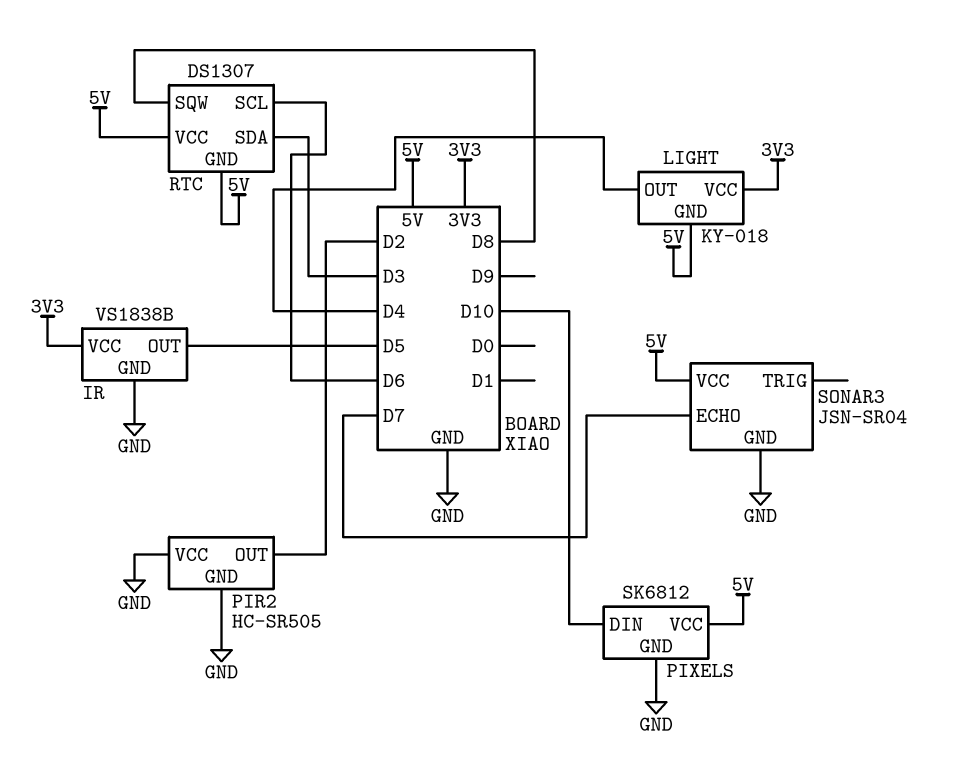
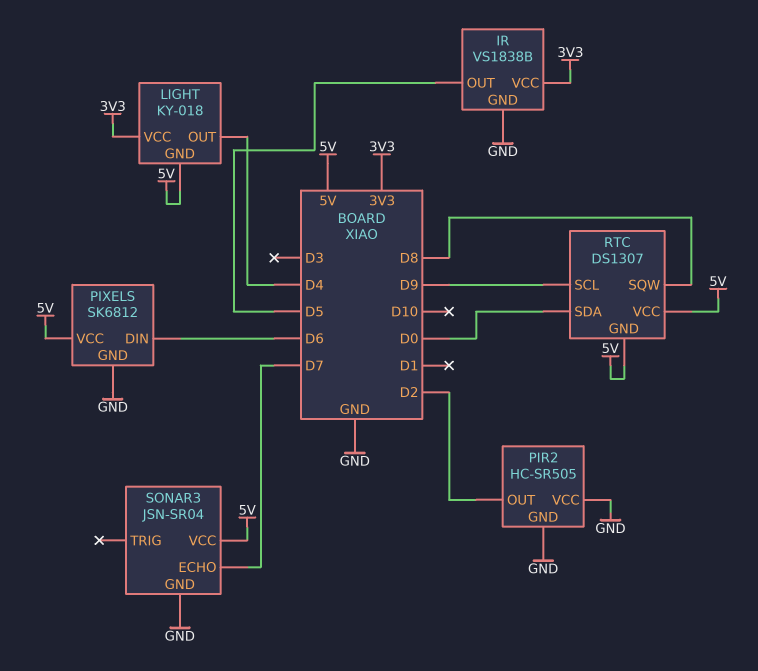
PIXELS pin DIN: D10 -> D6
RTC pin SCL: D6 -> D9
RTC pin SDA: D3 -> D0

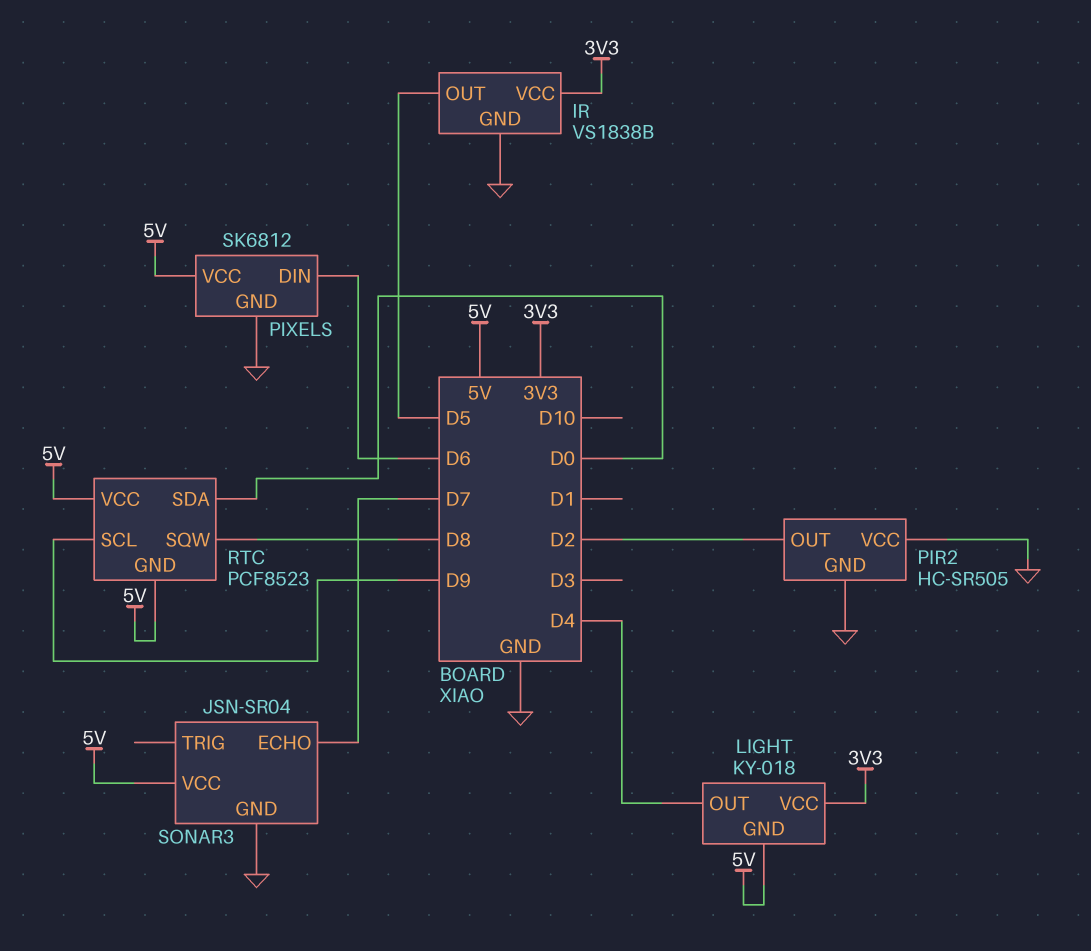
RTC: DS1307 -> PCF8523

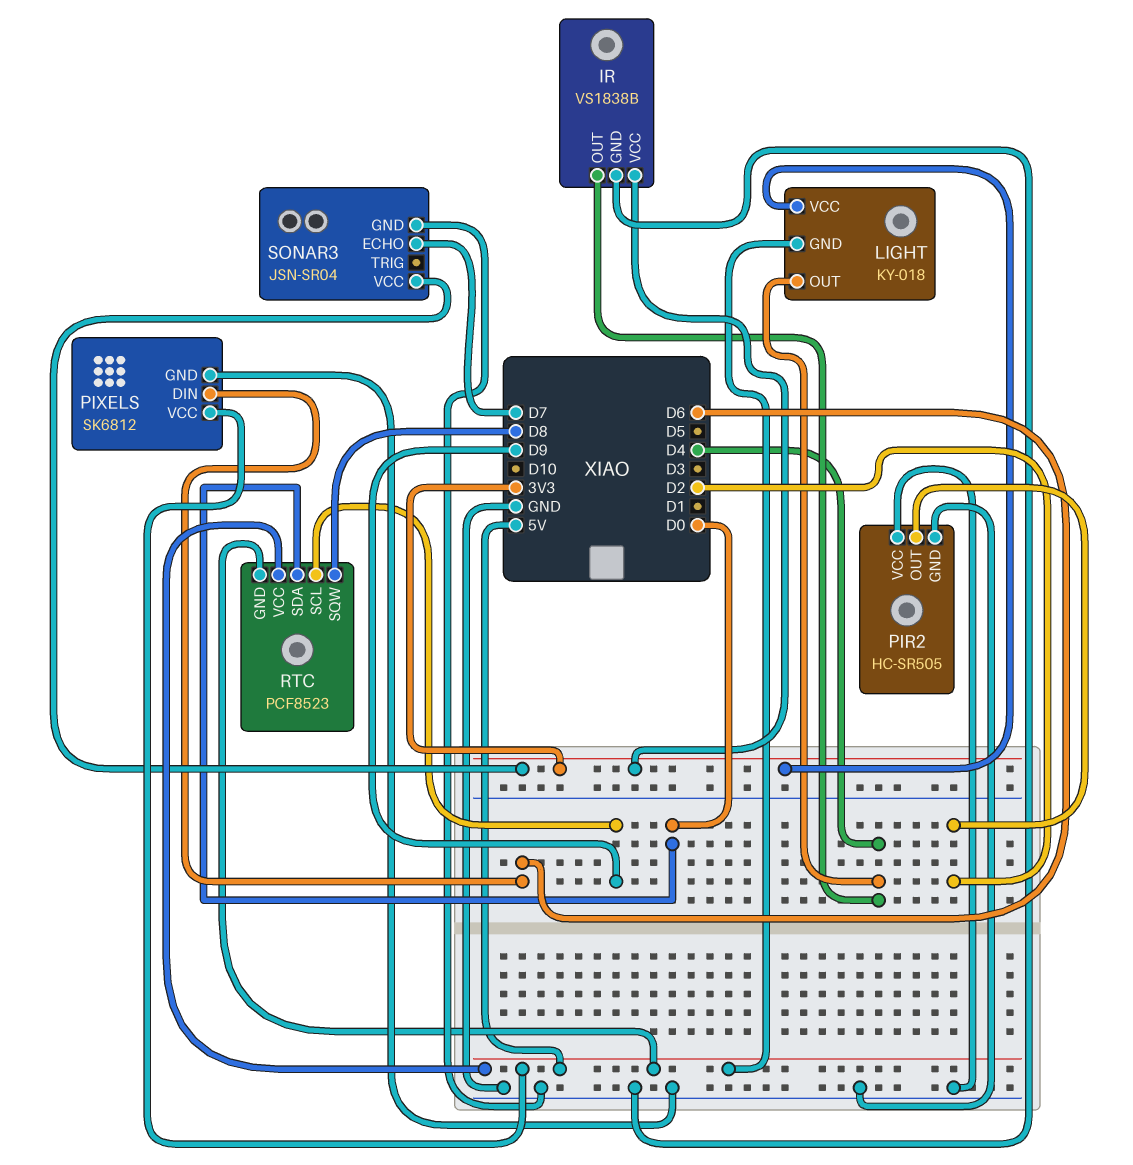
IR pin OUT: D5 -> D4
SONAR3 pin VCC: 5V -> 3V3

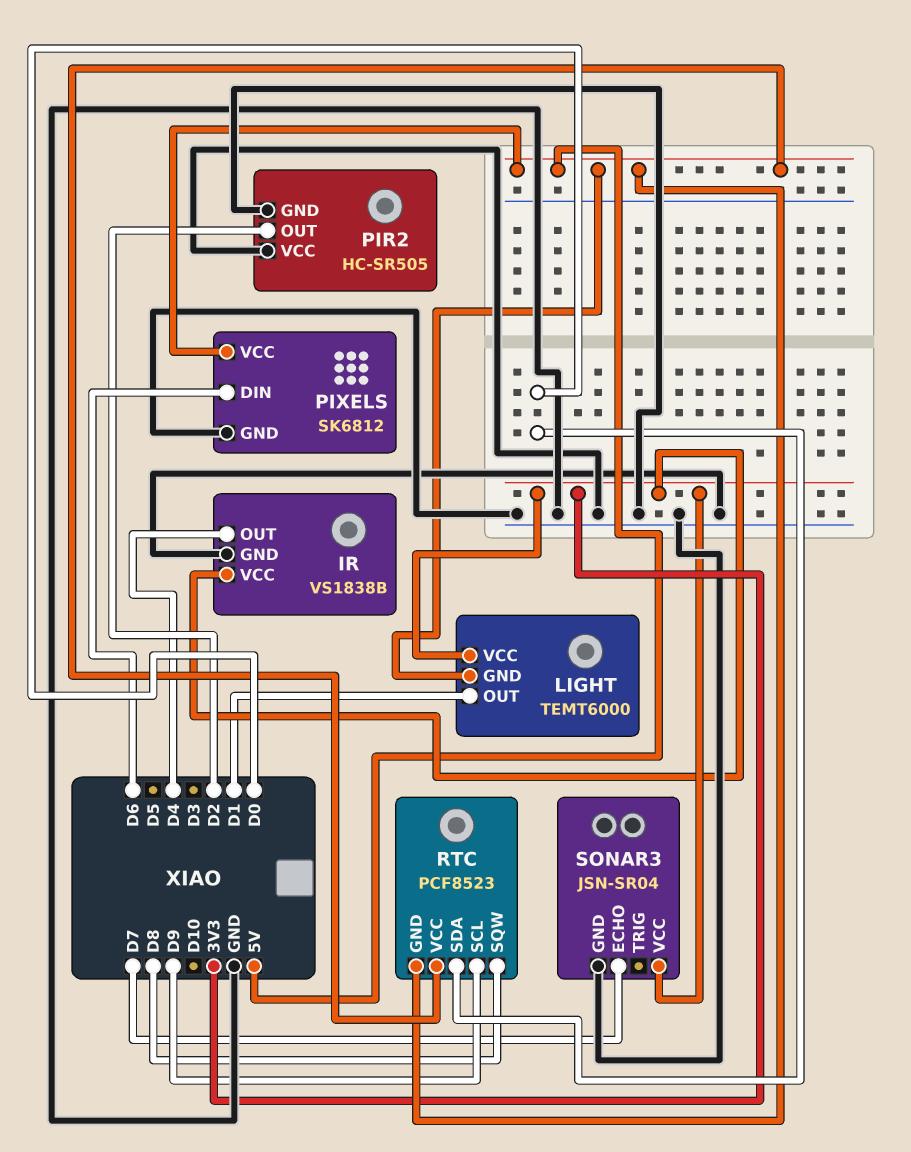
LIGHT: KY-018 -> TEMT6000
LIGHT pin OUT: D4 -> D1

